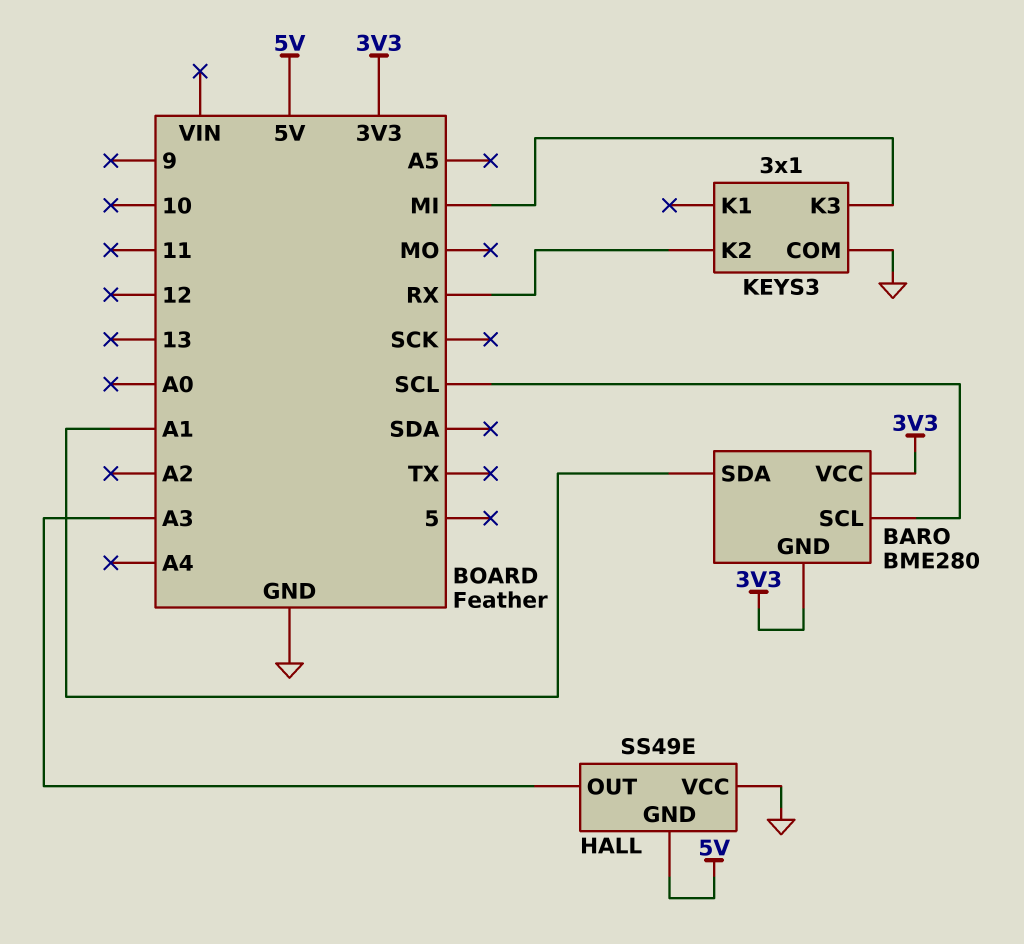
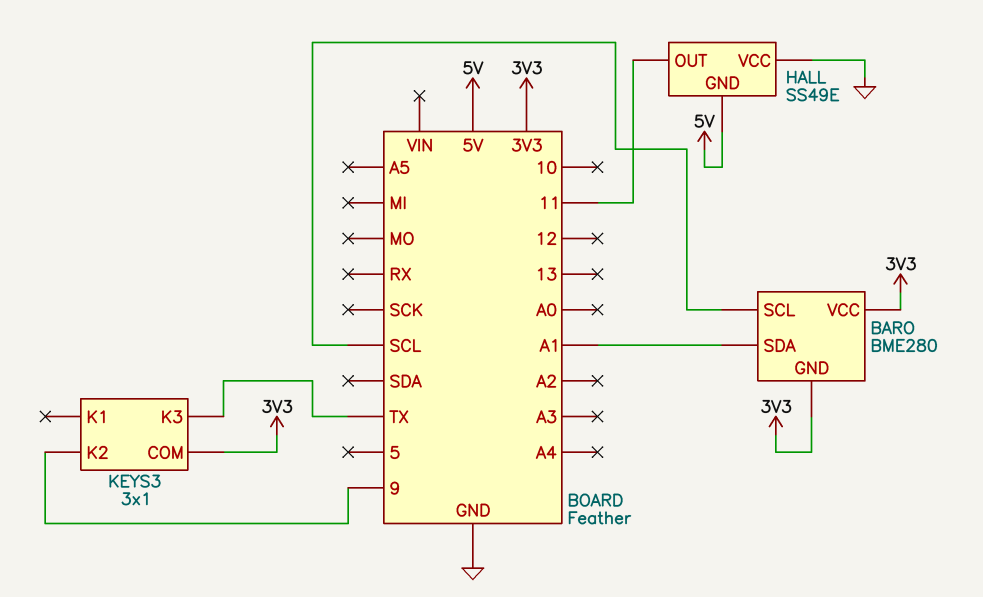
HALL pin OUT: A3 -> 11
KEYS3 pin COM: GND -> 3V3
KEYS3 pin K2: RX -> 9
KEYS3 pin K3: MI -> TX

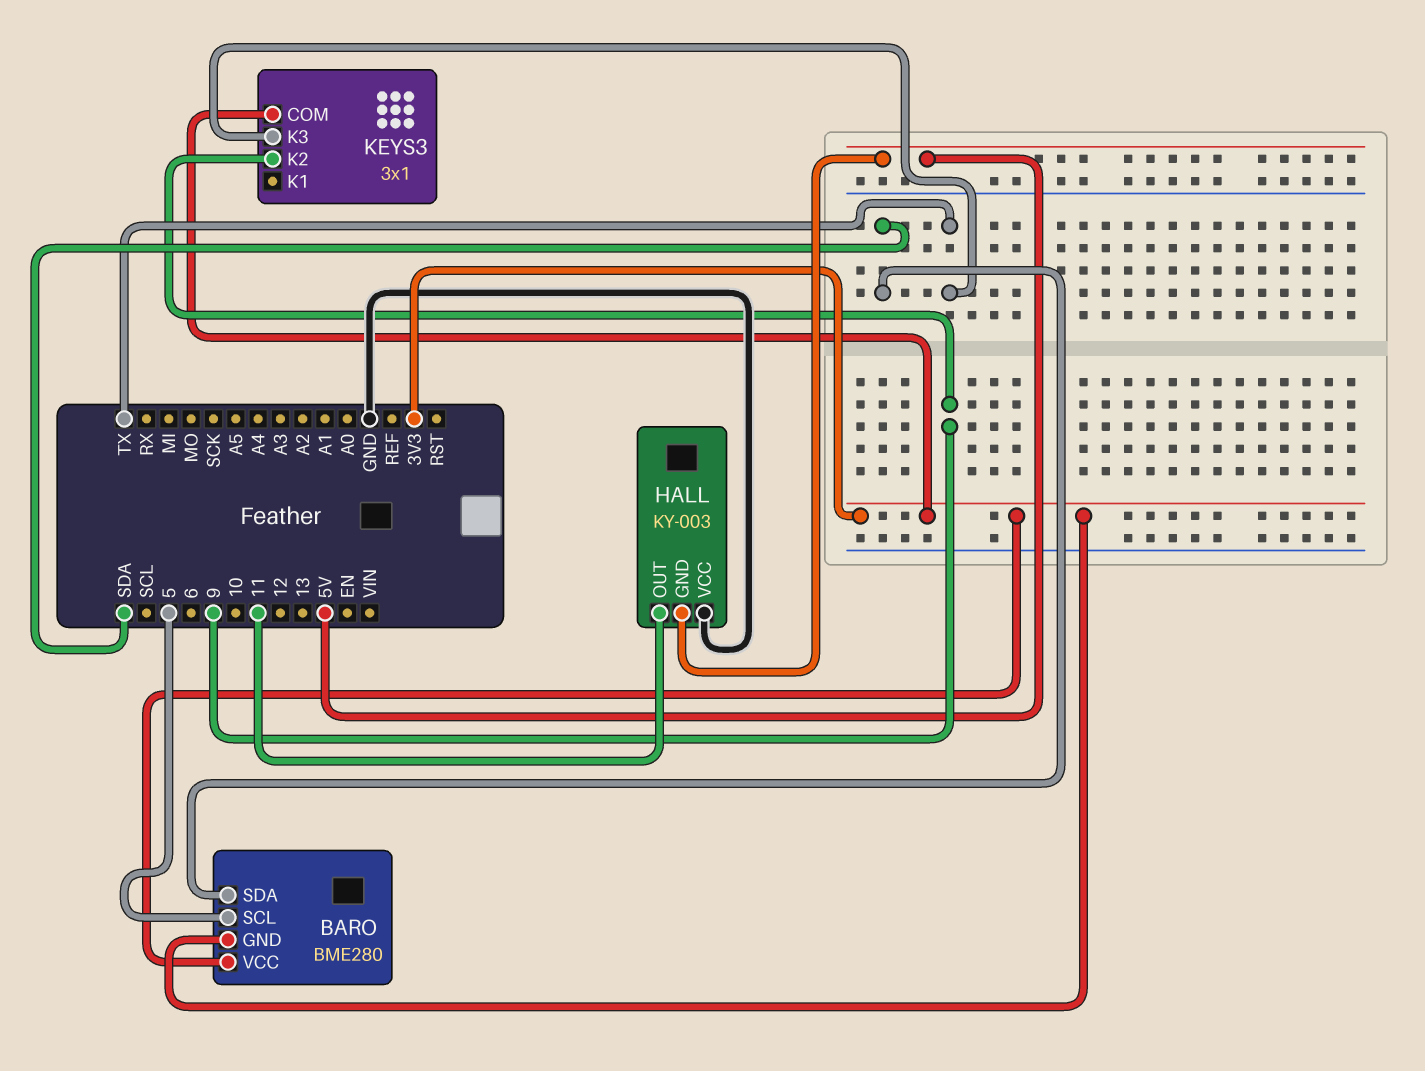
BARO pin SCL: SCL -> 5
BARO pin SDA: A1 -> SDA
HALL: SS49E -> KY-003

